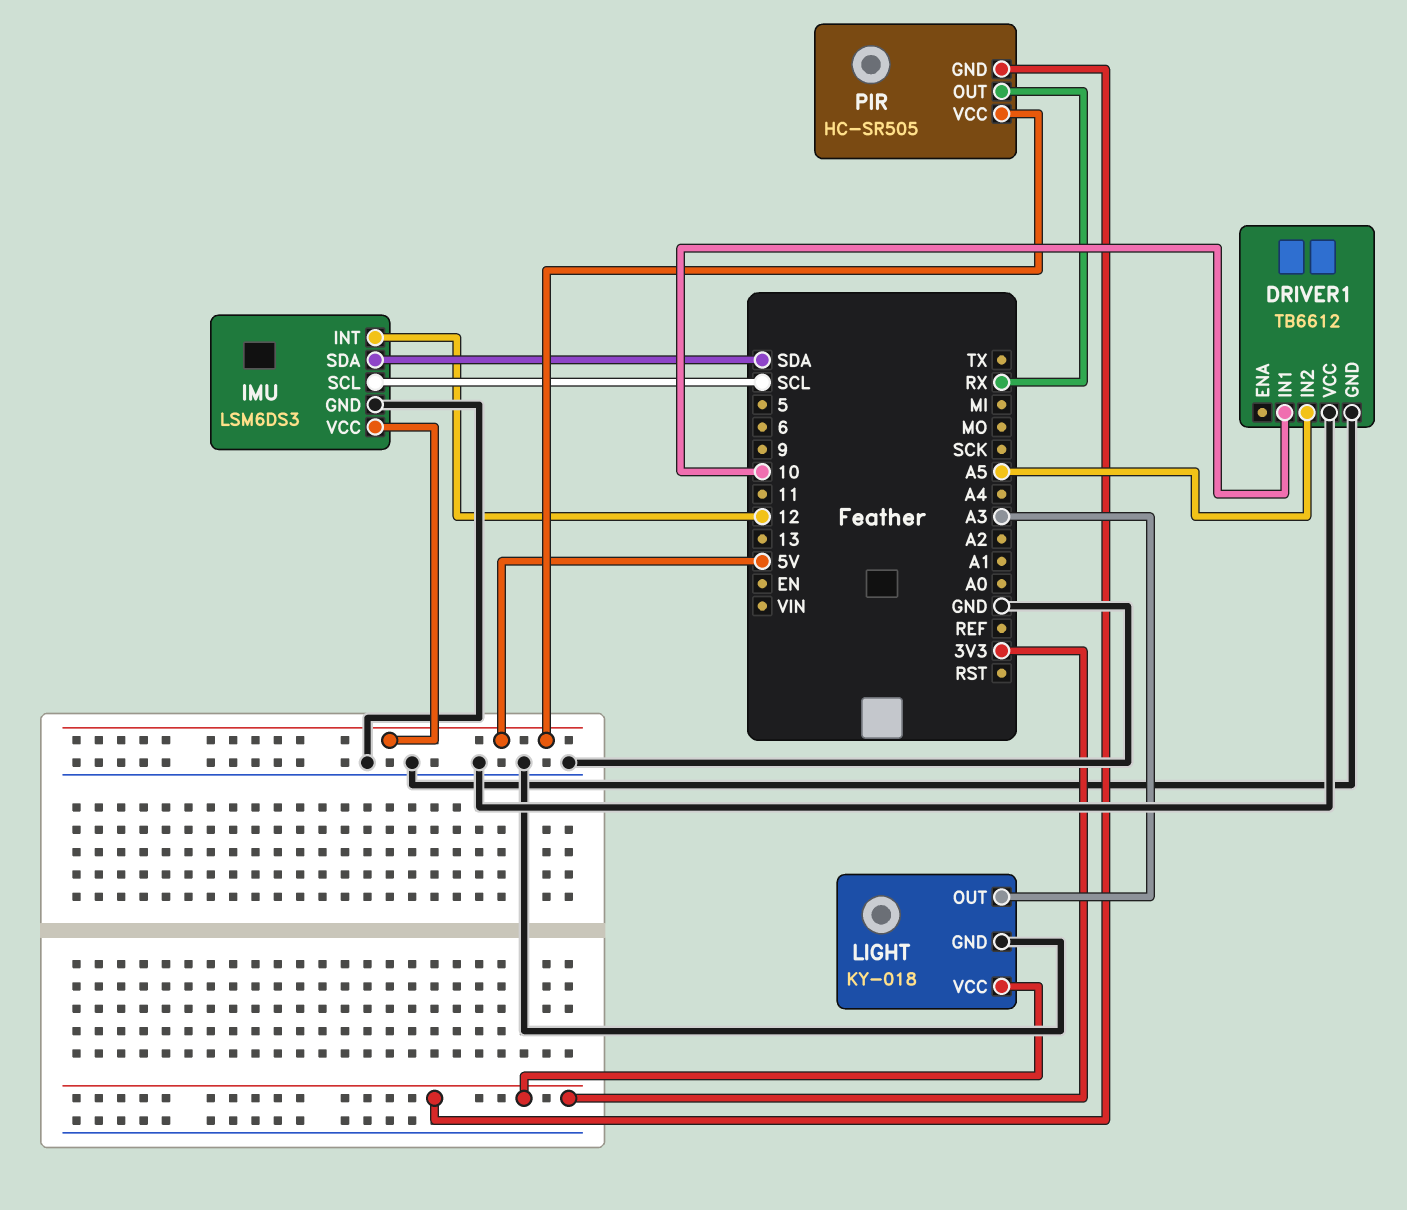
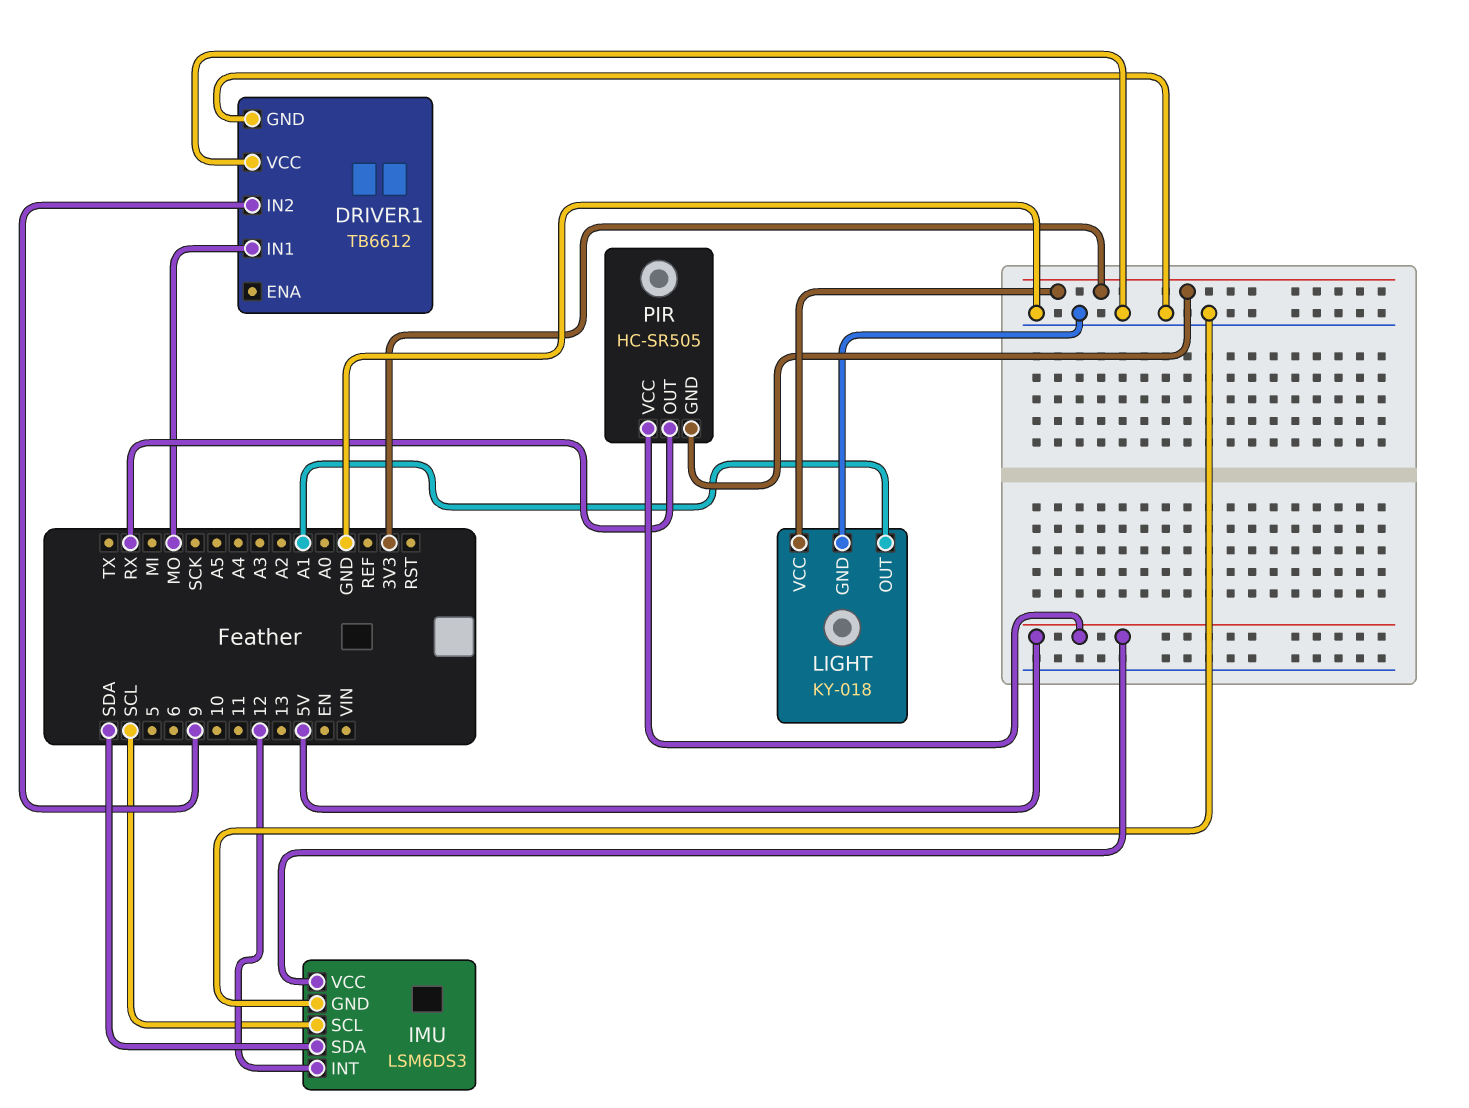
DRIVER1 pin IN1: 10 -> MO
DRIVER1 pin IN2: A5 -> 9
LIGHT pin OUT: A3 -> A1

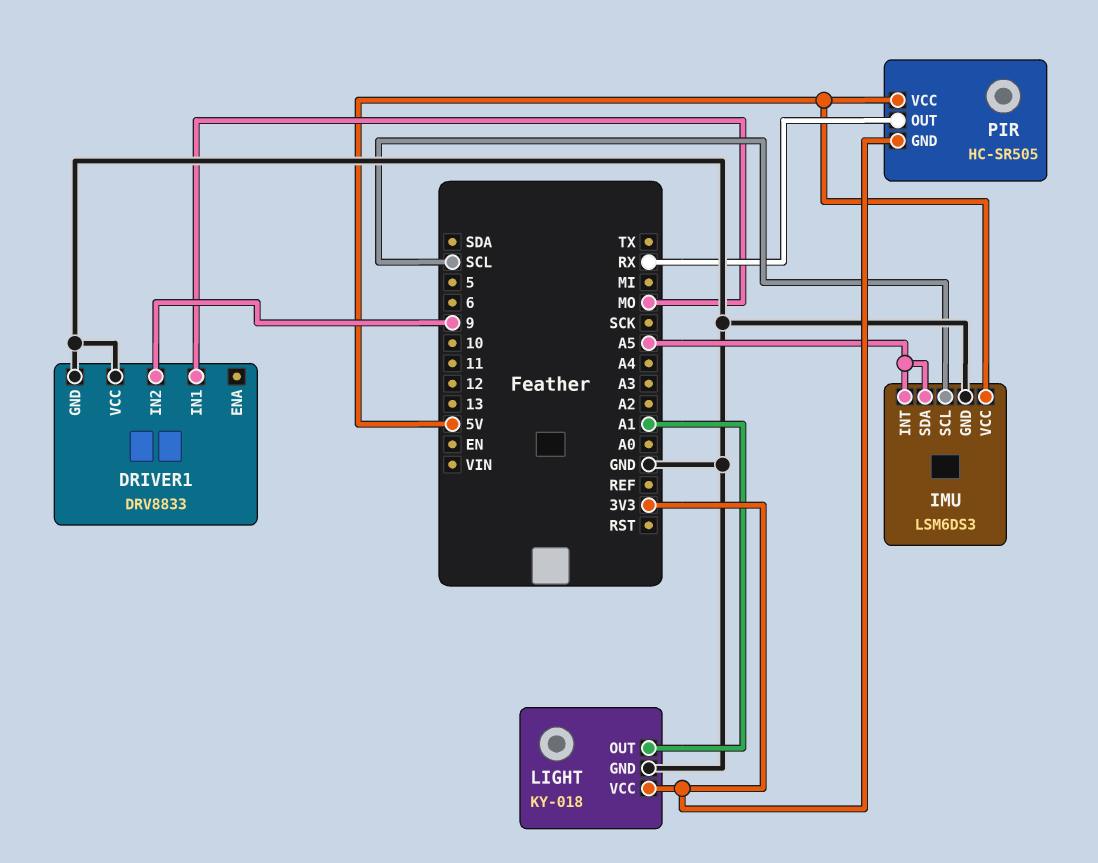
DRIVER1: TB6612 -> DRV8833
IMU pin INT: 12 -> A5
IMU pin SDA: SDA -> A5

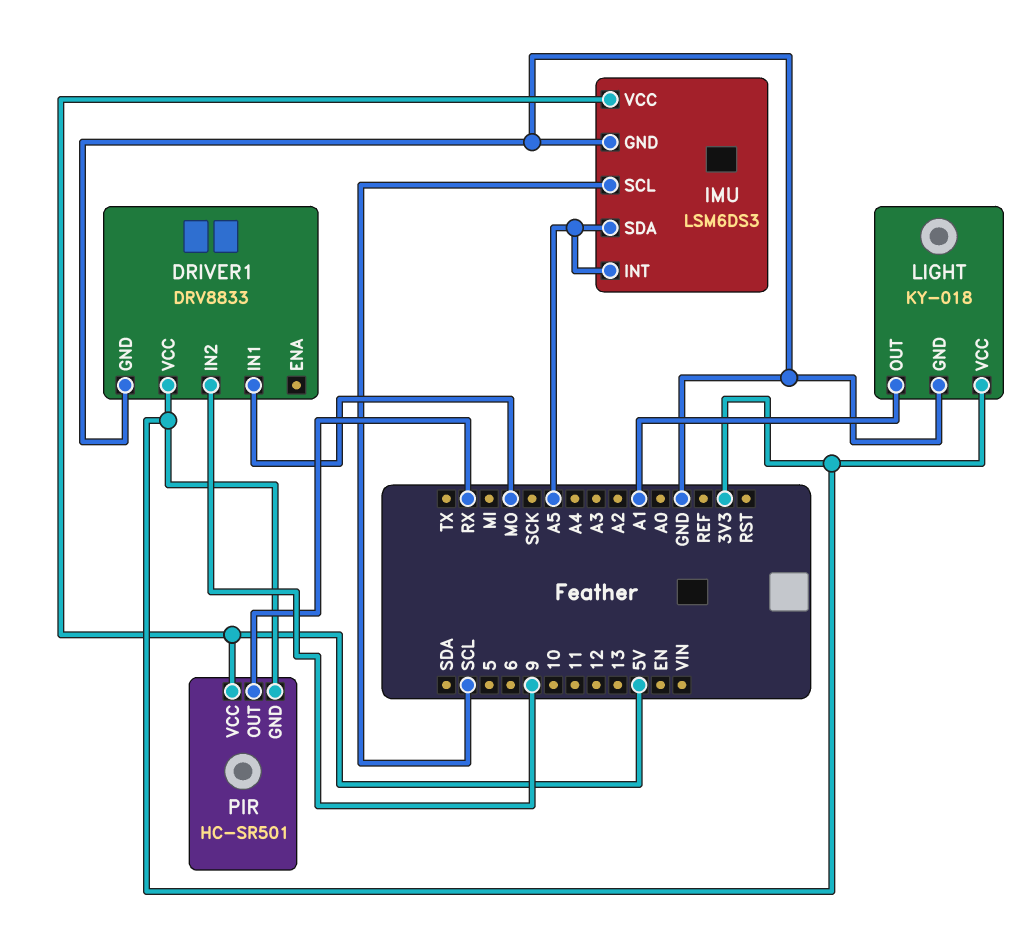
DRIVER1 pin VCC: GND -> 3V3
PIR: HC-SR505 -> HC-SR501

